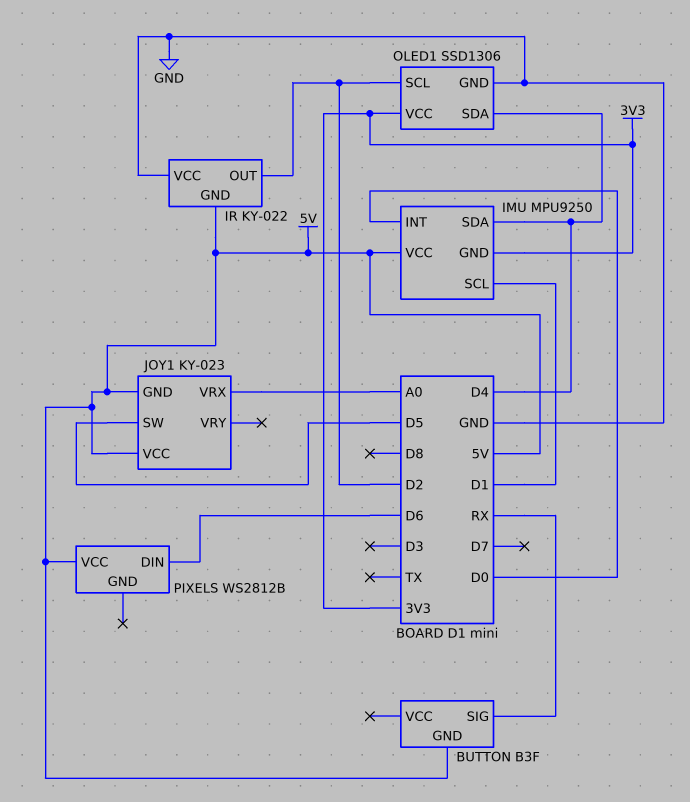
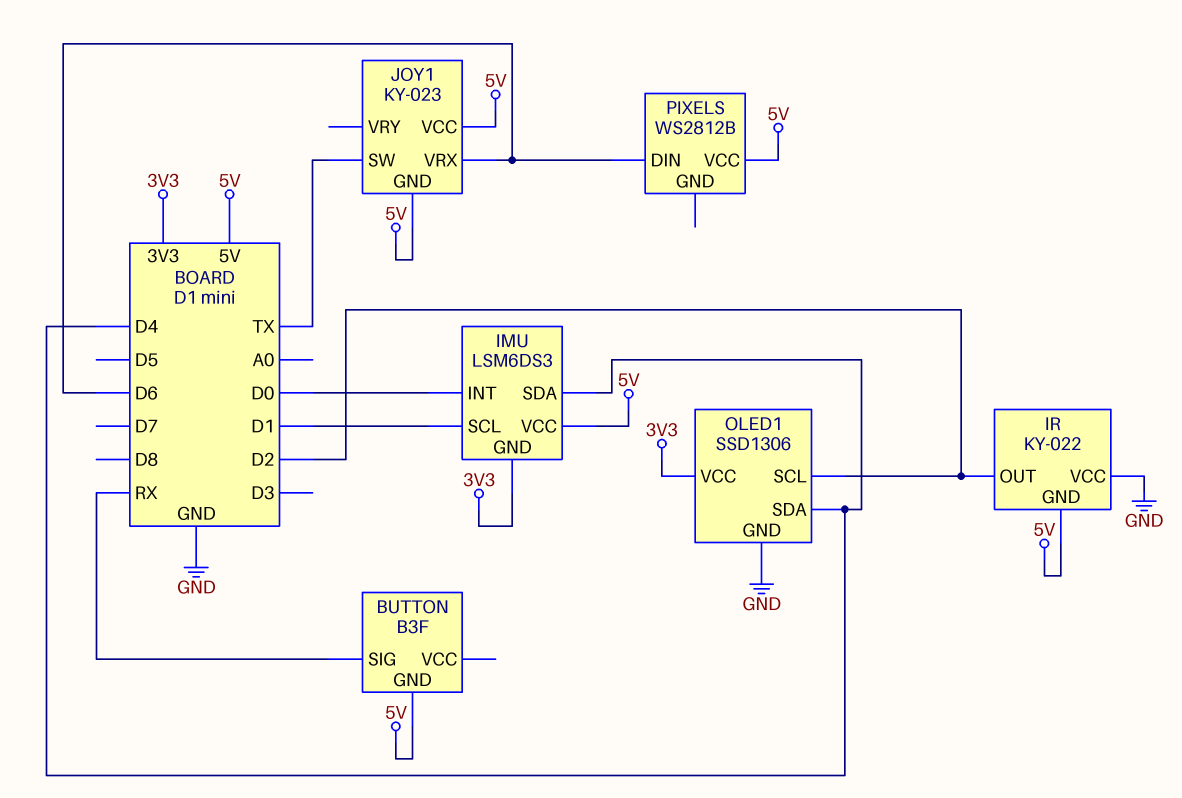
IMU: MPU9250 -> LSM6DS3
JOY1 pin SW: D5 -> TX
JOY1 pin VRX: A0 -> D6

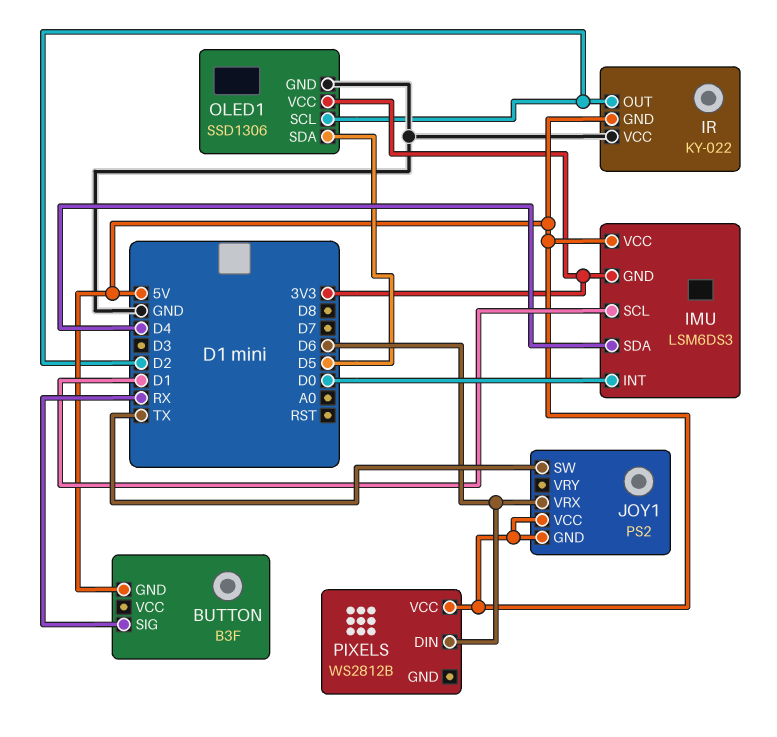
JOY1: KY-023 -> PS2
OLED1 pin SDA: D4 -> D5

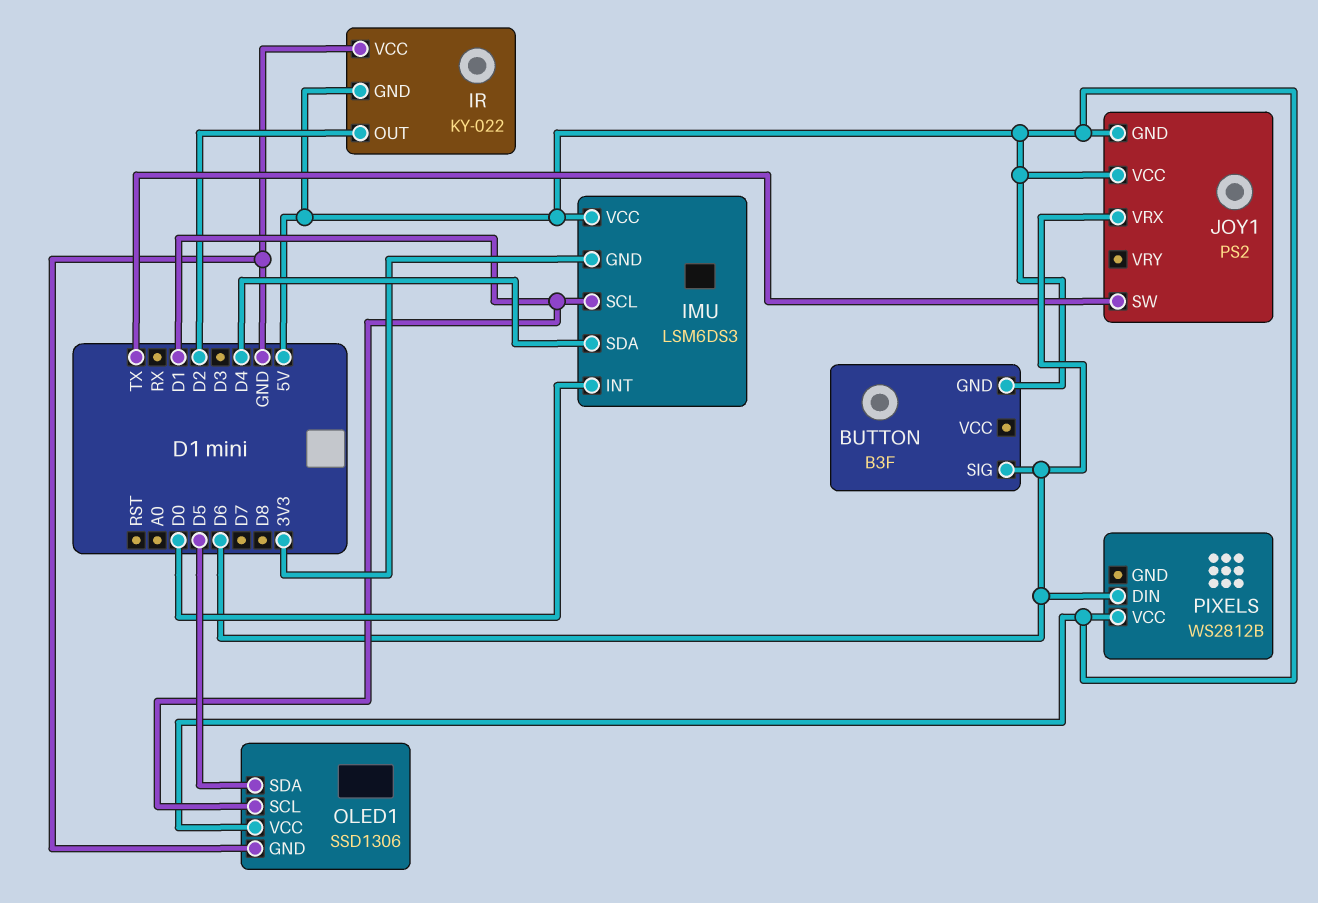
BUTTON pin SIG: RX -> D6
OLED1 pin SCL: D2 -> D1
OLED1 pin VCC: 3V3 -> 5V

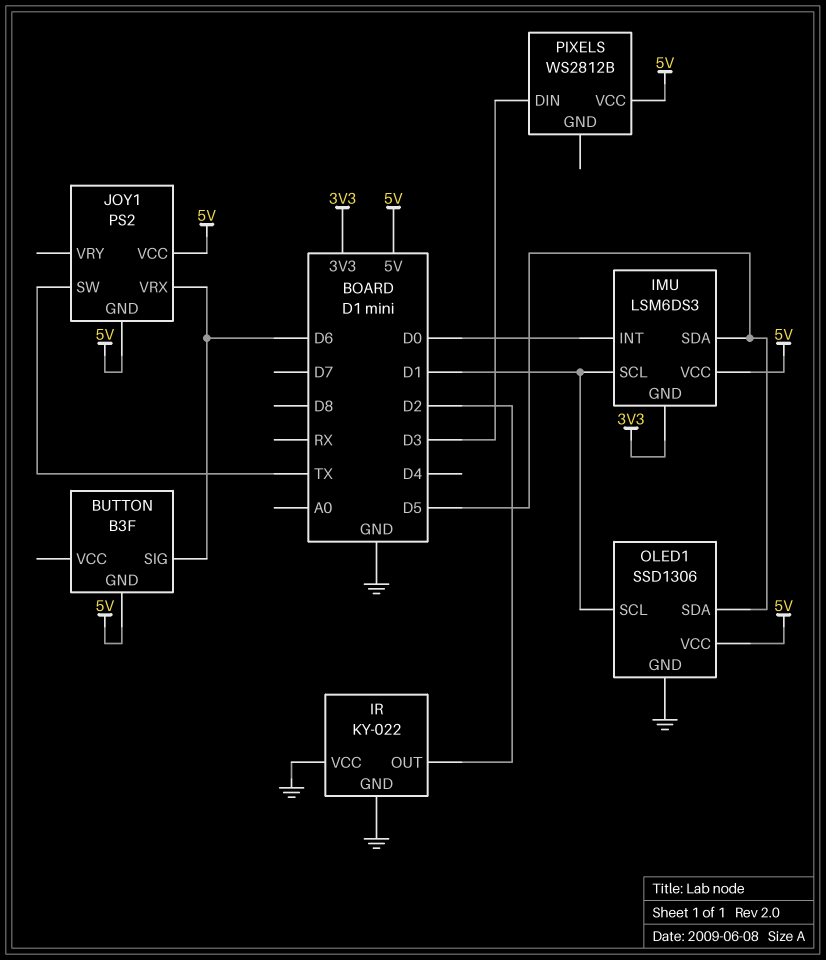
IMU pin SDA: D4 -> D5
IR pin GND: 5V -> GND
PIXELS pin DIN: D6 -> D3

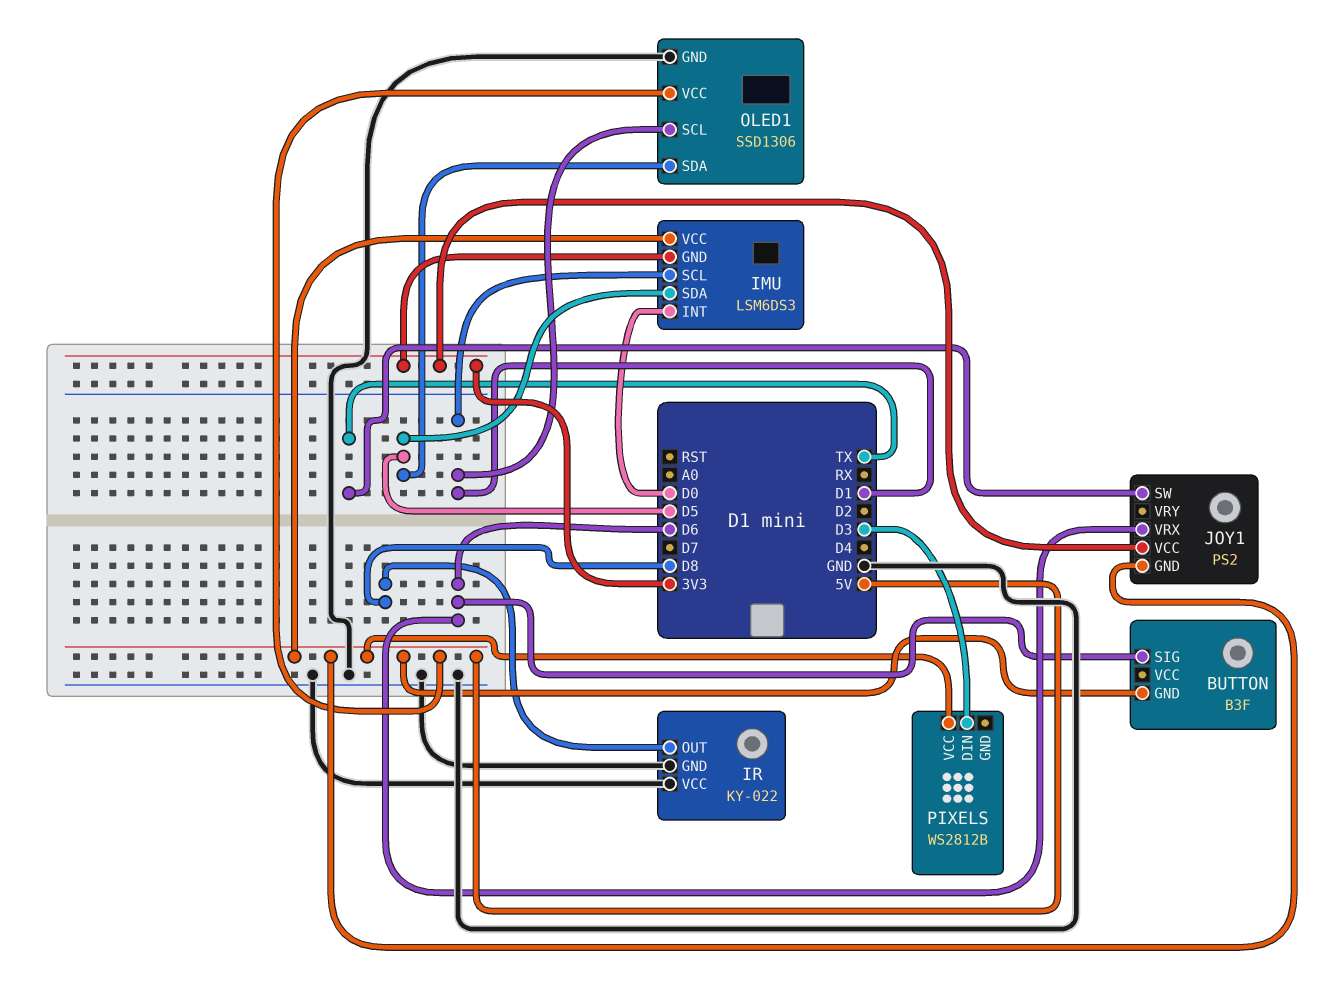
IR pin OUT: D2 -> D8
JOY1 pin VCC: 5V -> 3V3

